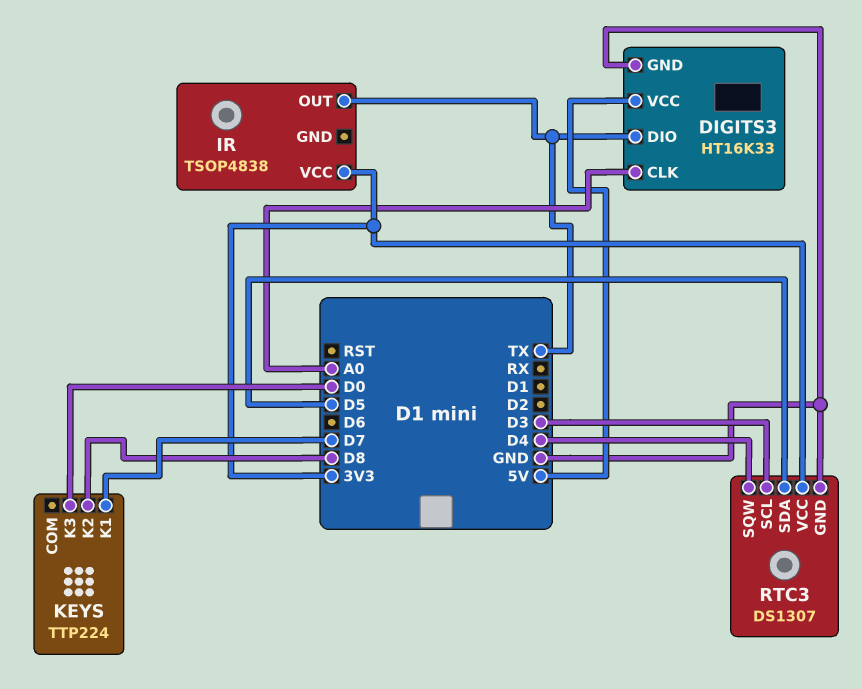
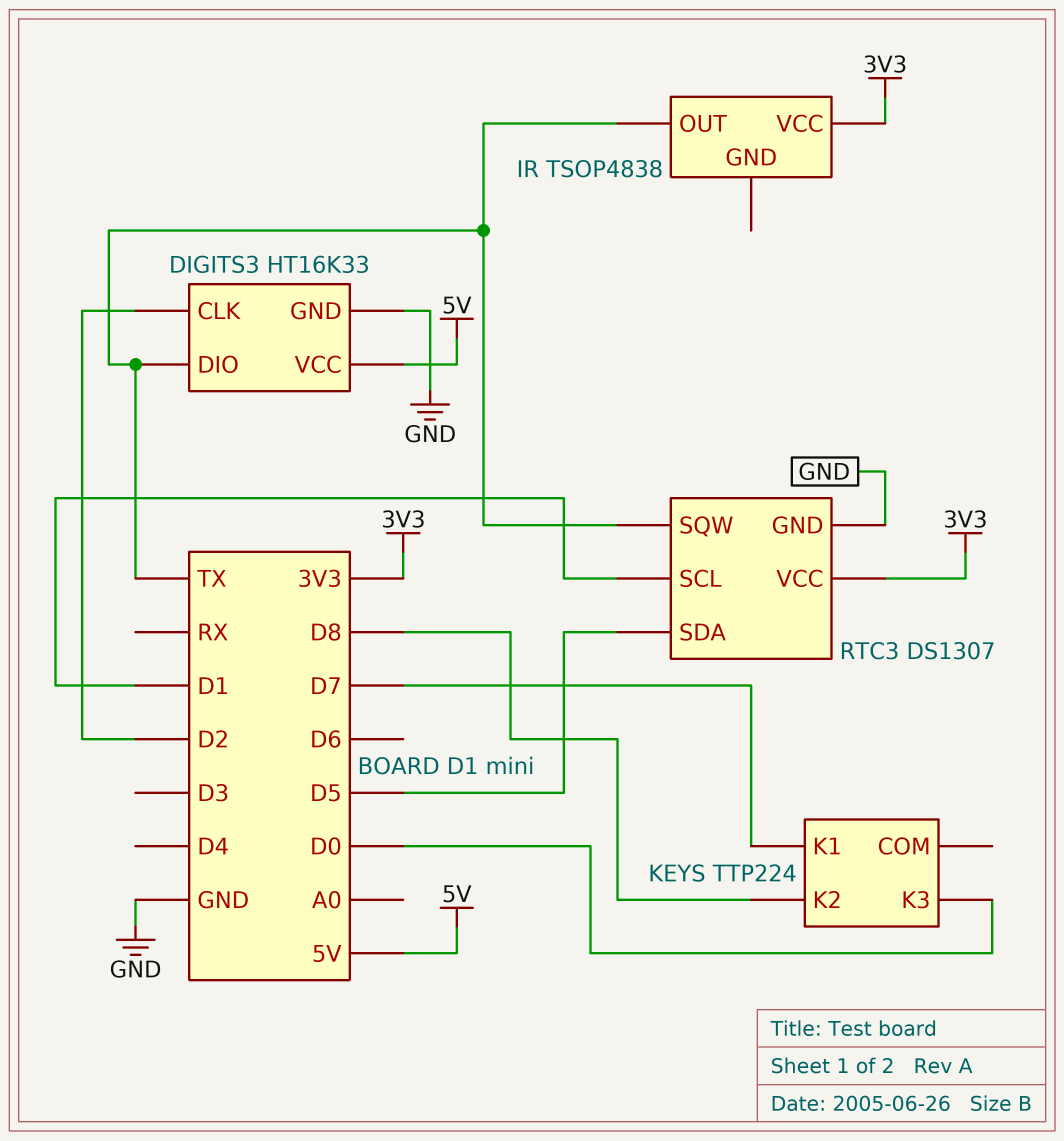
DIGITS3 pin CLK: A0 -> D2
RTC3 pin SCL: D3 -> D1
RTC3 pin SQW: D4 -> TX

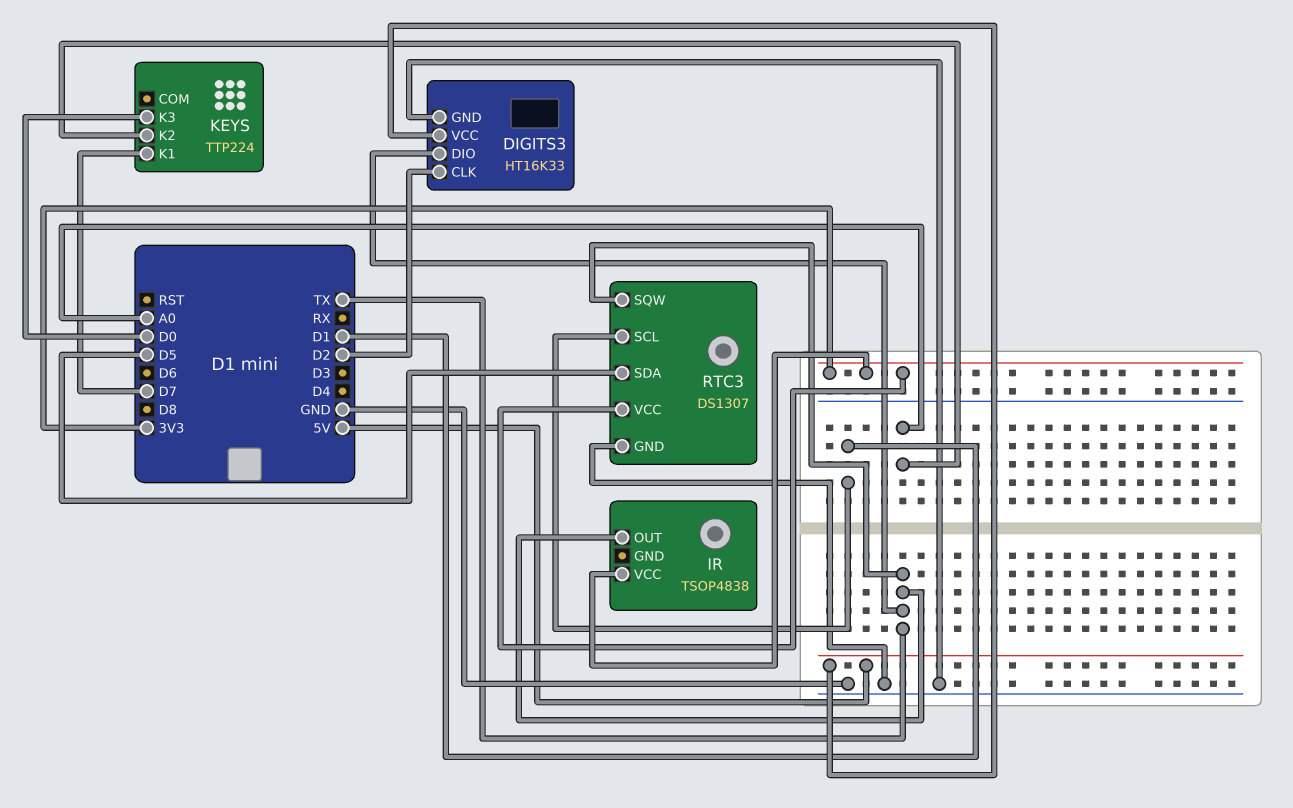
KEYS pin K2: D8 -> A0

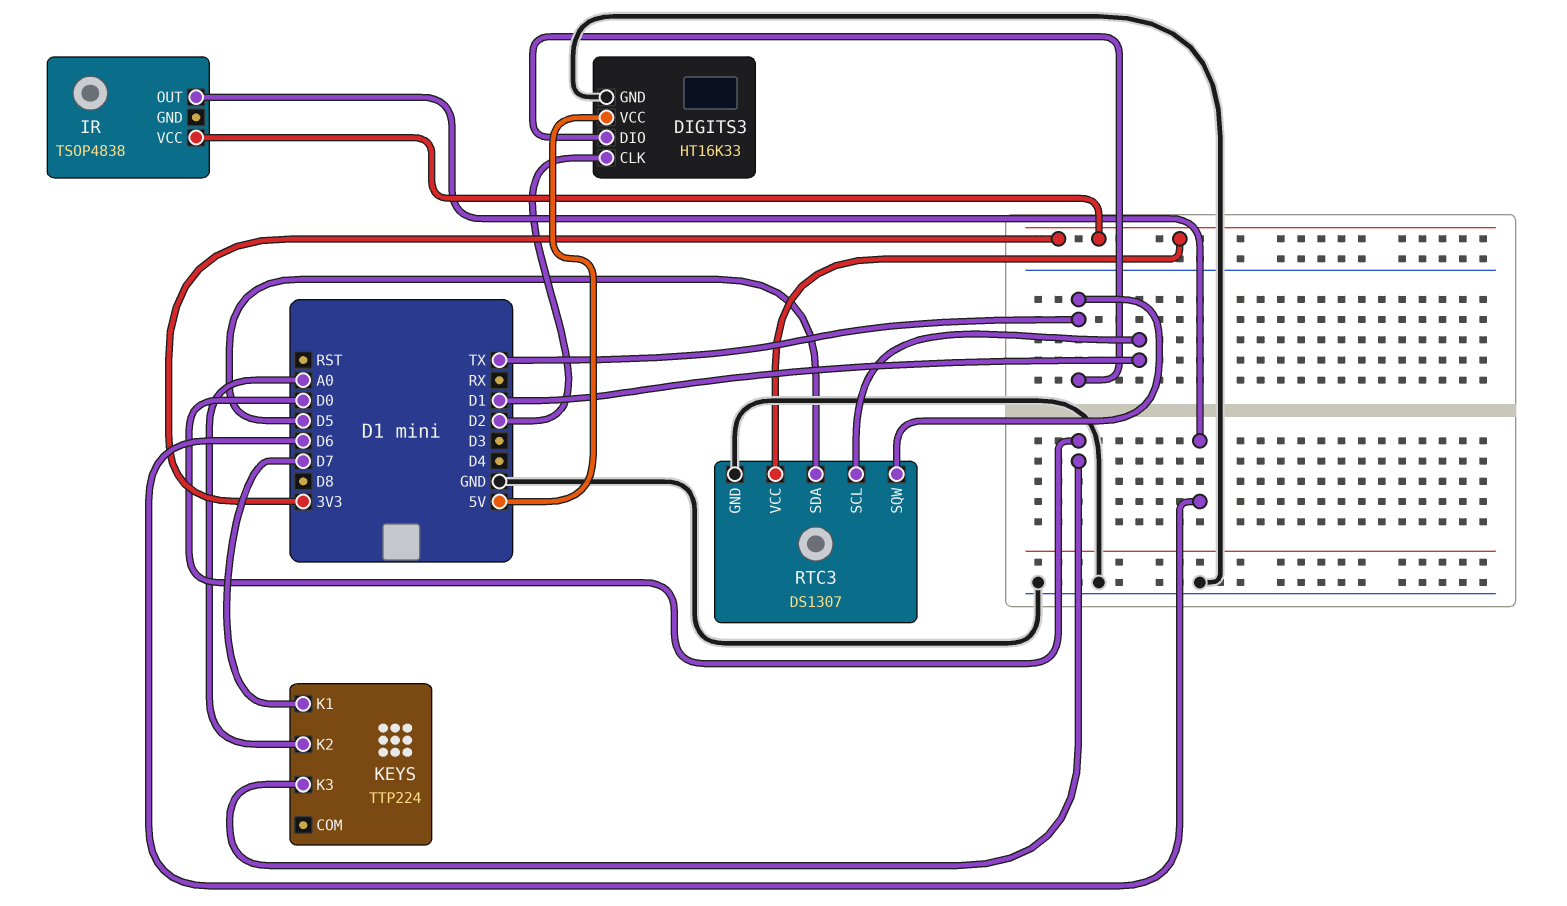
IR pin OUT: TX -> D6

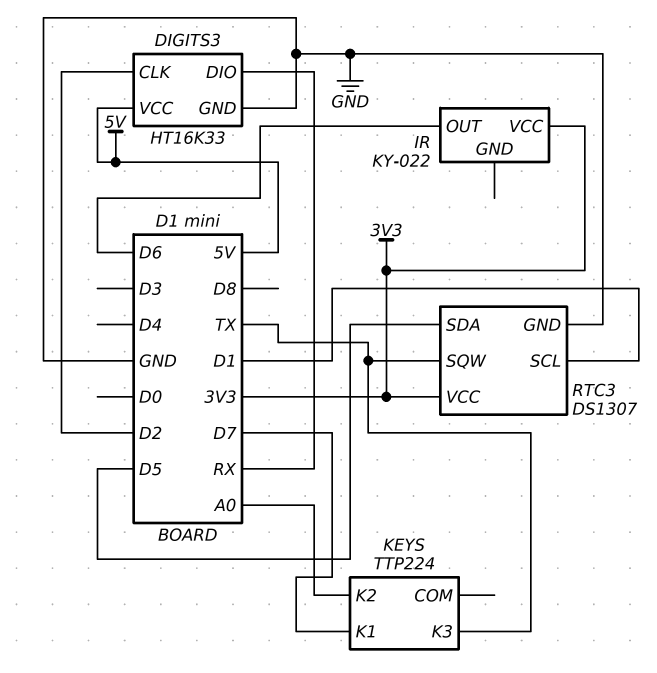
DIGITS3 pin DIO: TX -> RX
IR: TSOP4838 -> KY-022
KEYS pin K3: D0 -> TX

